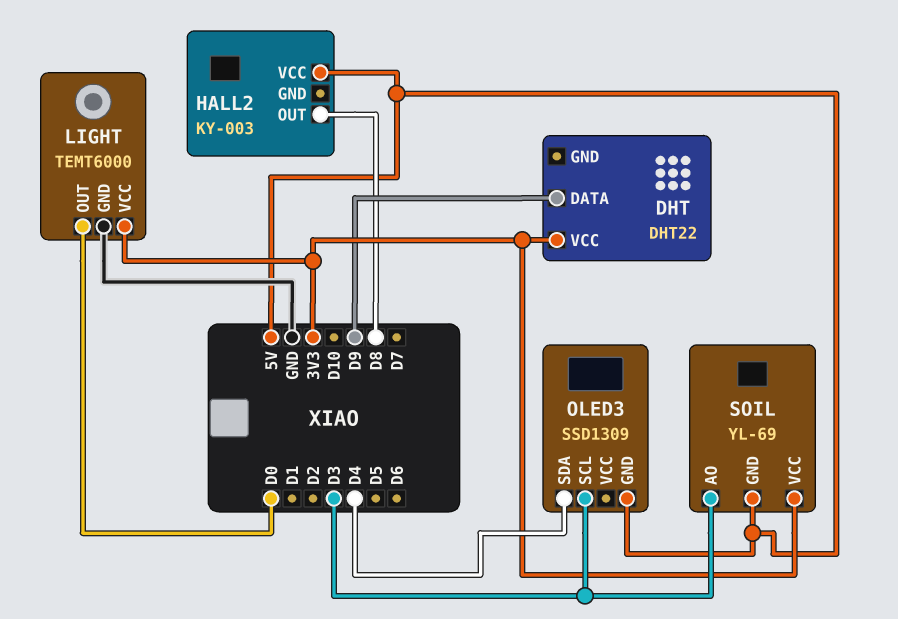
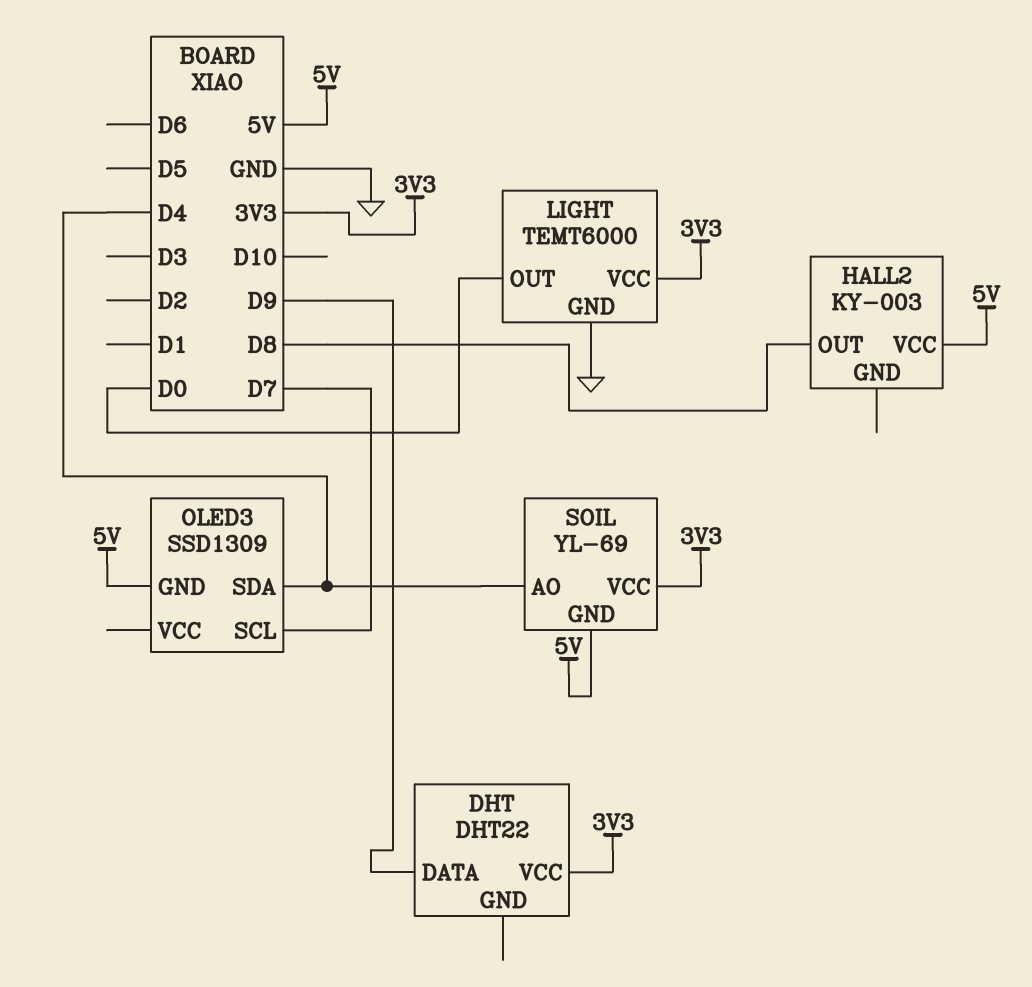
OLED3 pin SCL: D3 -> D7
SOIL pin AO: D3 -> D4

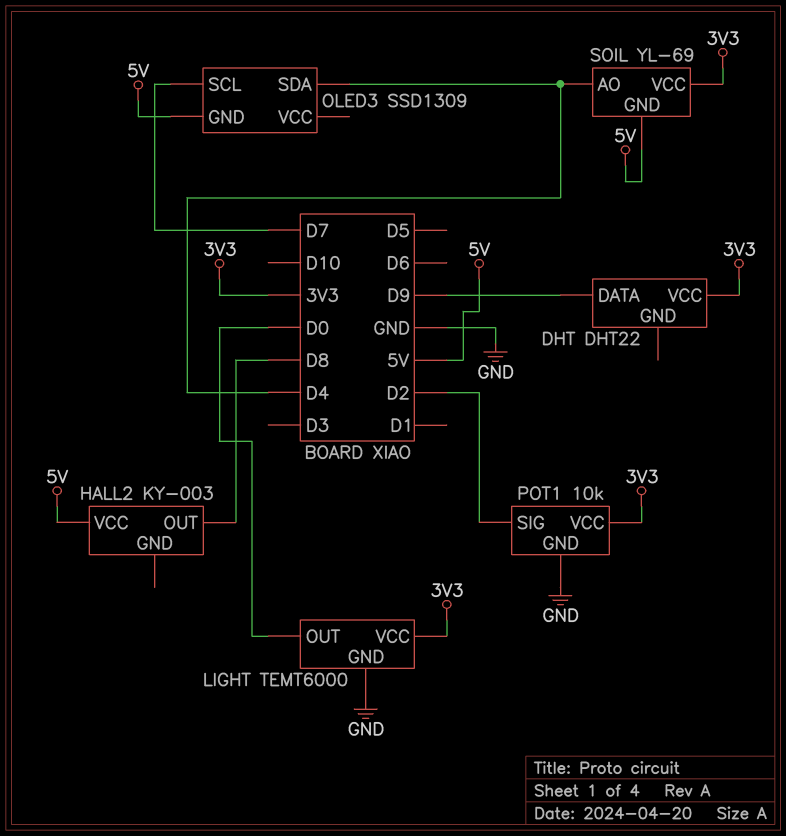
POT1: none -> 10k
POT1 pin GND: none -> GND
POT1 pin SIG: none -> D2
POT1 pin VCC: none -> 3V3

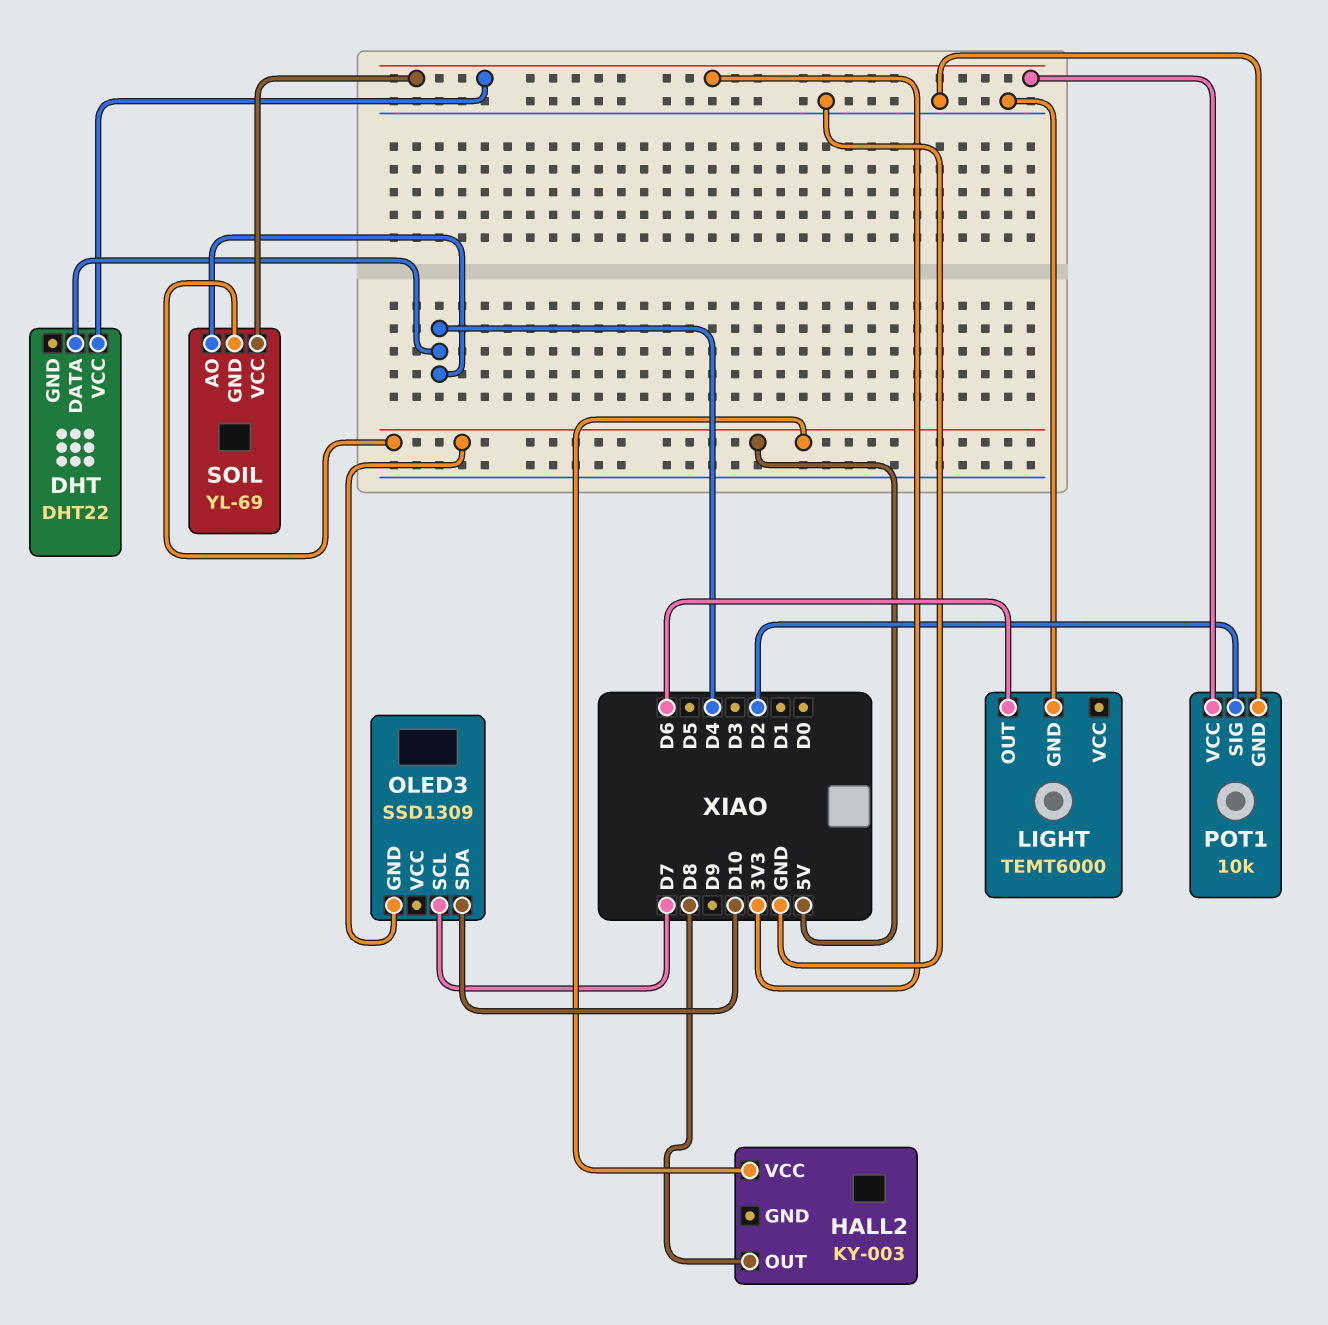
DHT pin DATA: D9 -> D4
LIGHT pin OUT: D0 -> D6
LIGHT pin VCC: 3V3 -> none
OLED3 pin SDA: D4 -> D10

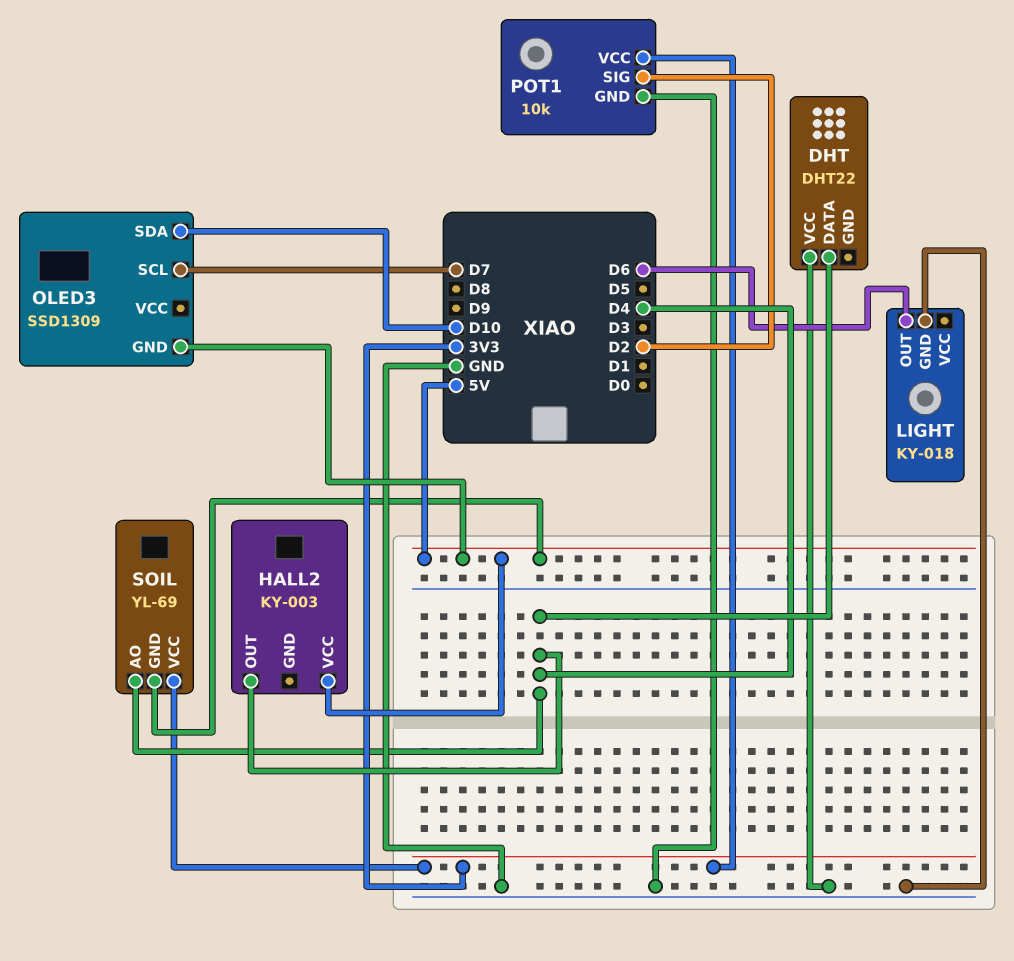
DHT pin VCC: 3V3 -> GND
HALL2 pin OUT: D8 -> D4
LIGHT: TEMT6000 -> KY-018

